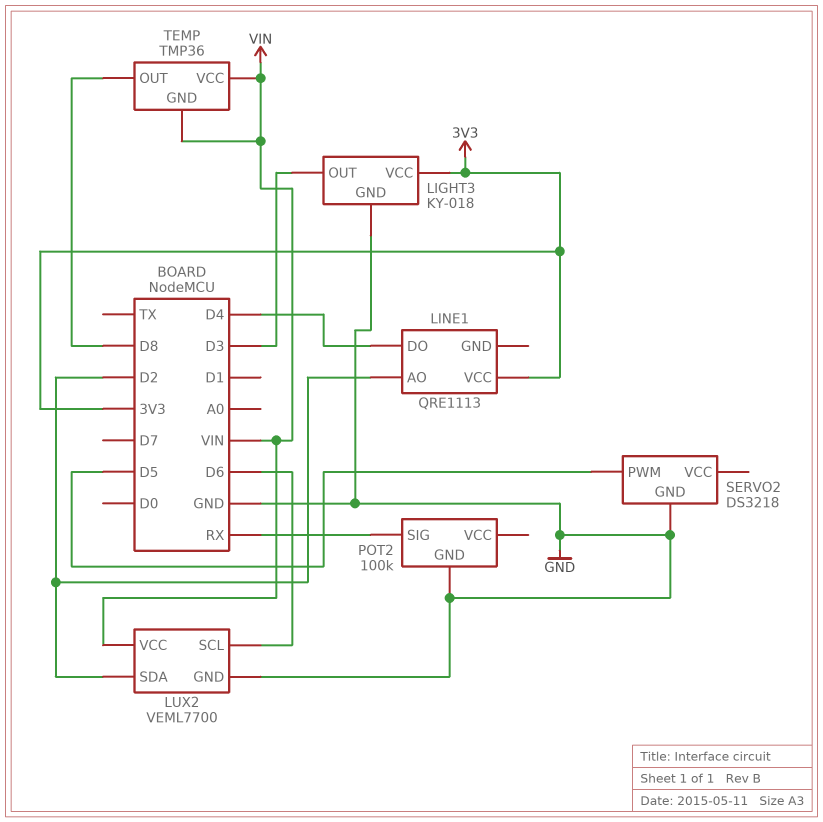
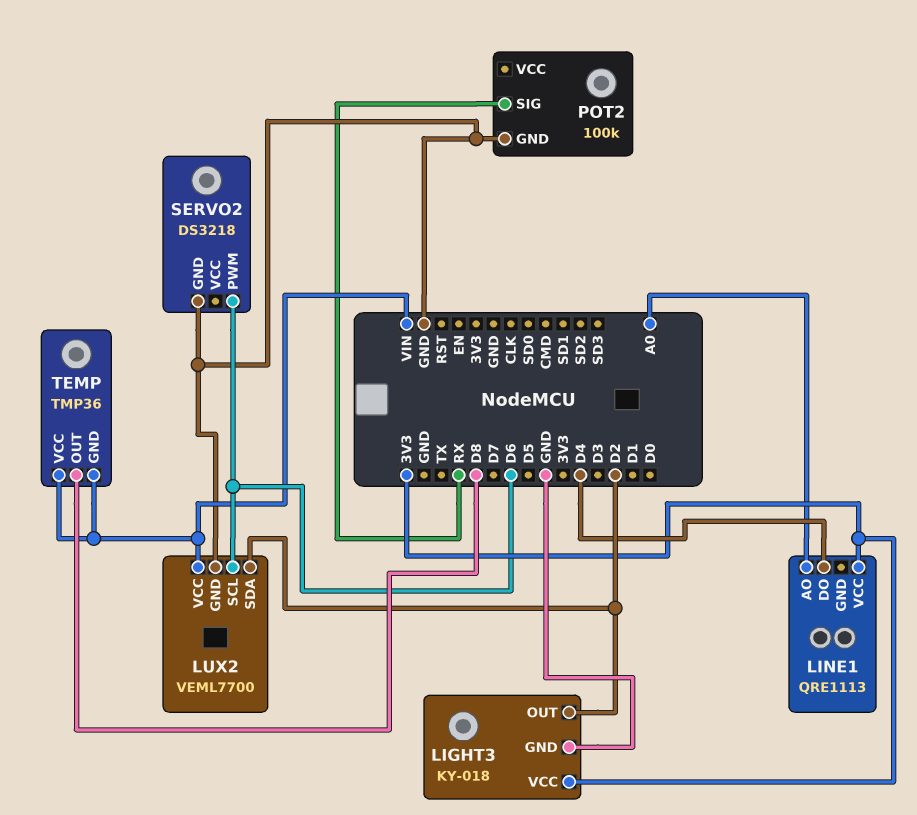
LIGHT3 pin OUT: D3 -> D2
LINE1 pin AO: D2 -> A0
SERVO2 pin PWM: D5 -> D6

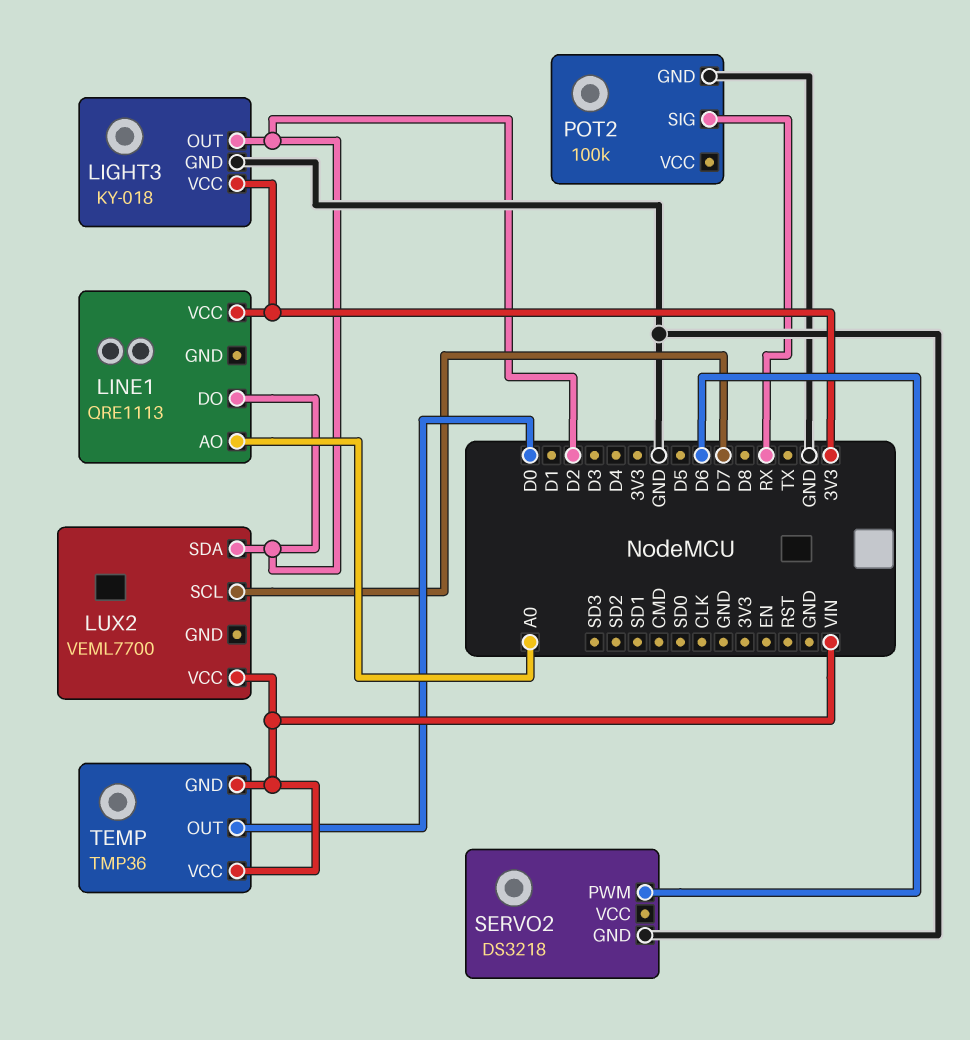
LINE1 pin DO: D4 -> D2
LUX2 pin GND: GND -> none
LUX2 pin SCL: D6 -> D7
TEMP pin OUT: D8 -> D0

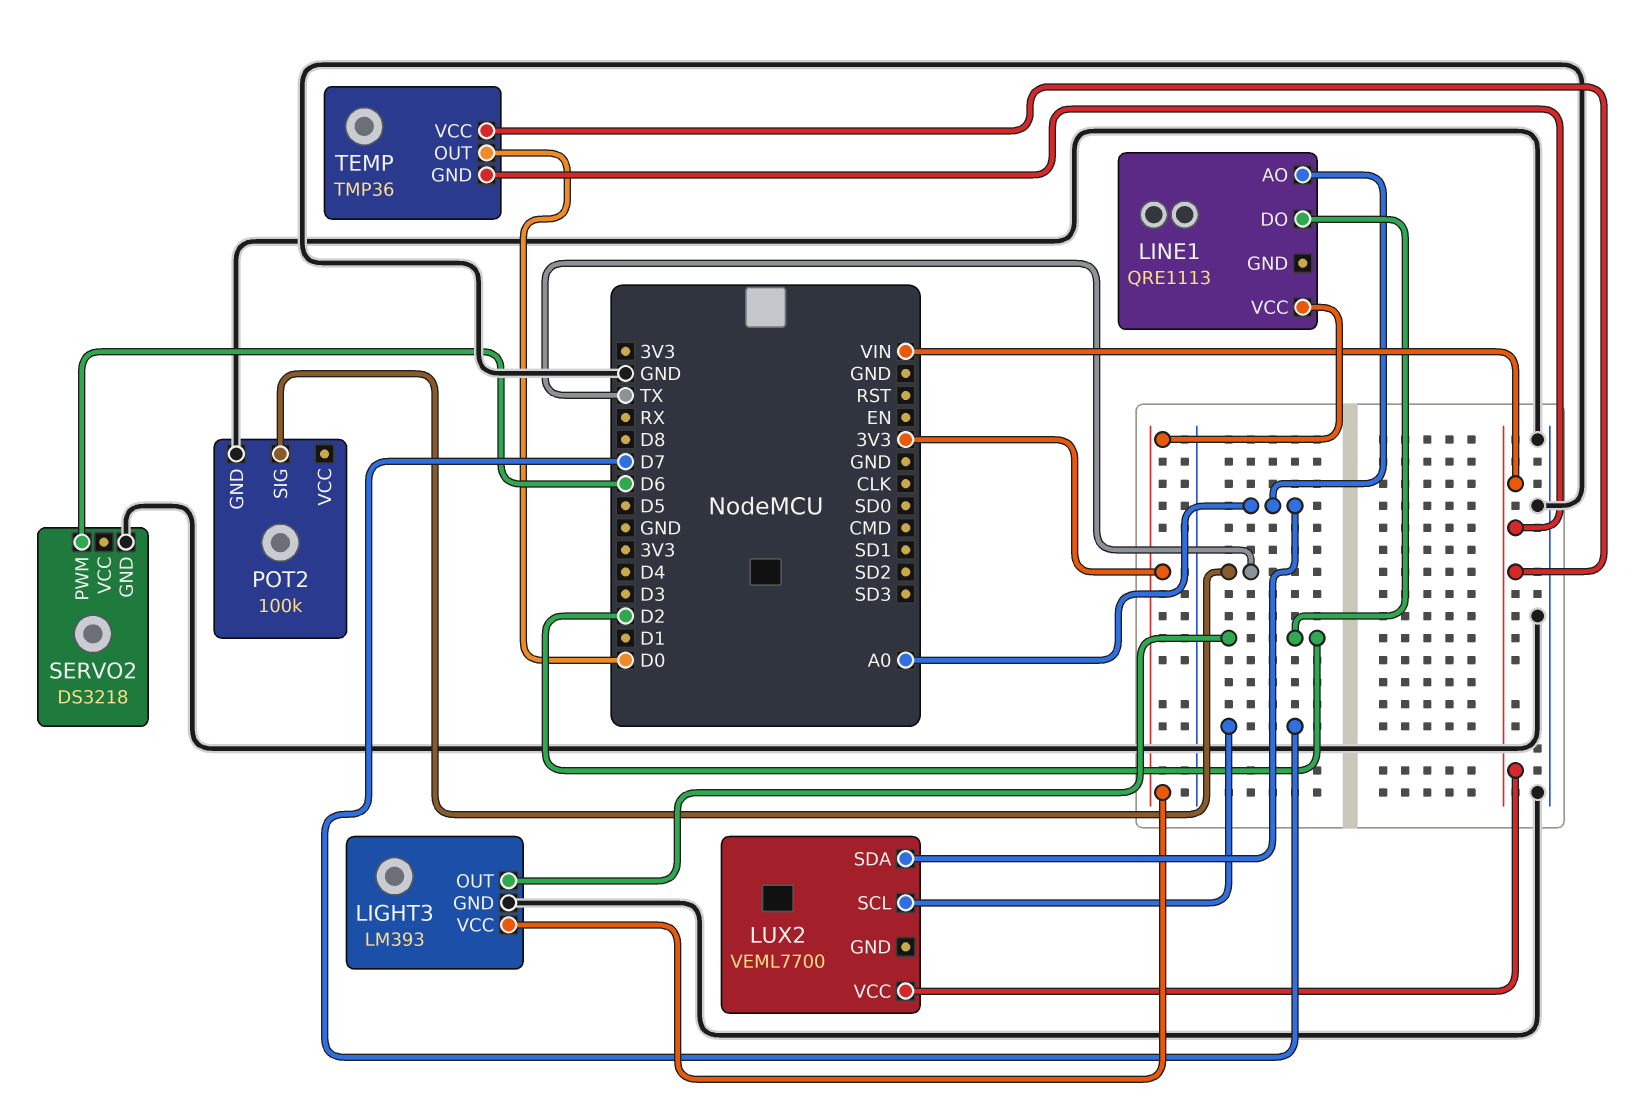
LIGHT3: KY-018 -> LM393
LUX2 pin SDA: D2 -> A0
POT2 pin SIG: RX -> TX

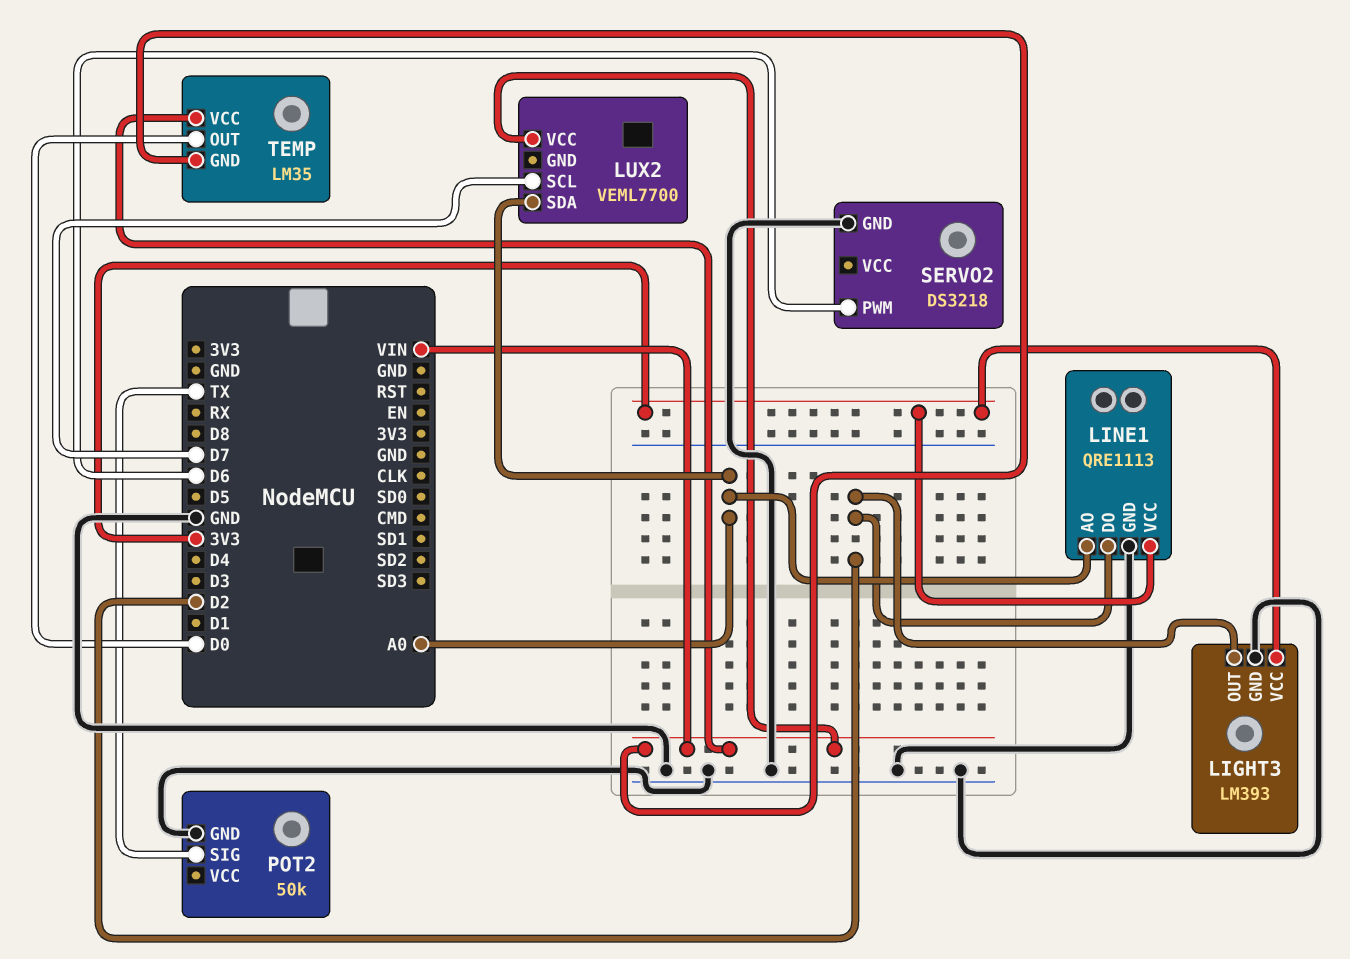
LINE1 pin GND: none -> GND
POT2: 100k -> 50k
TEMP: TMP36 -> LM35

